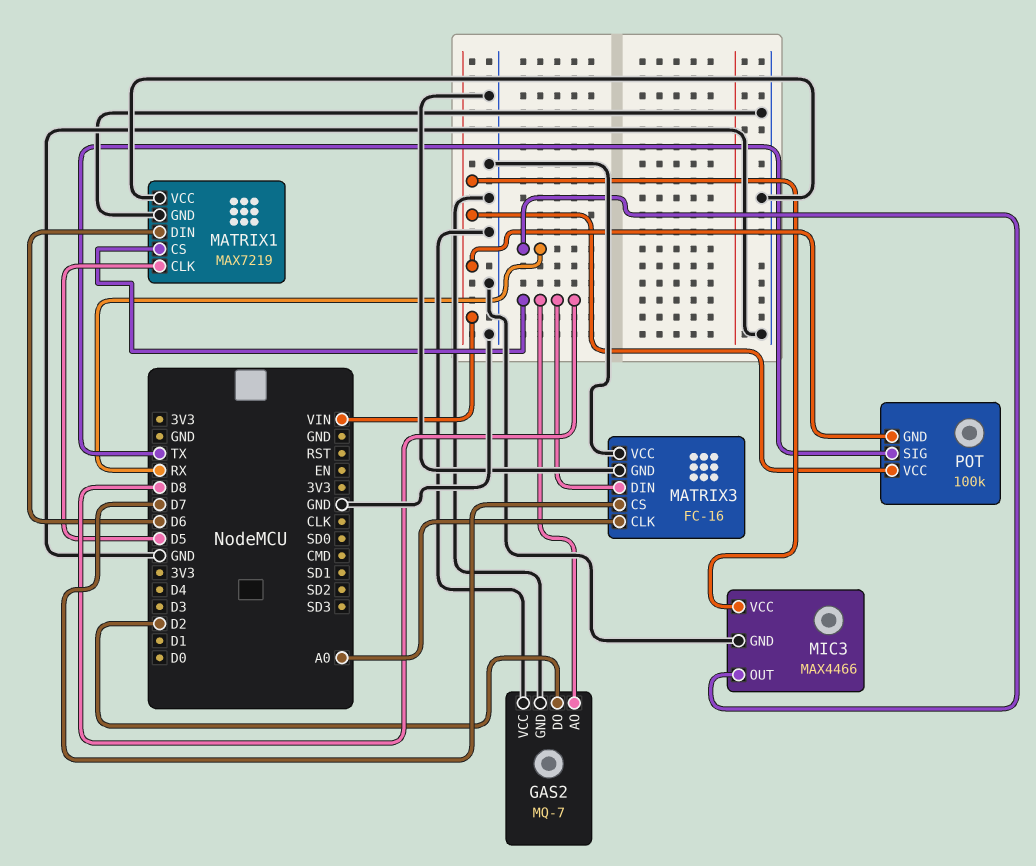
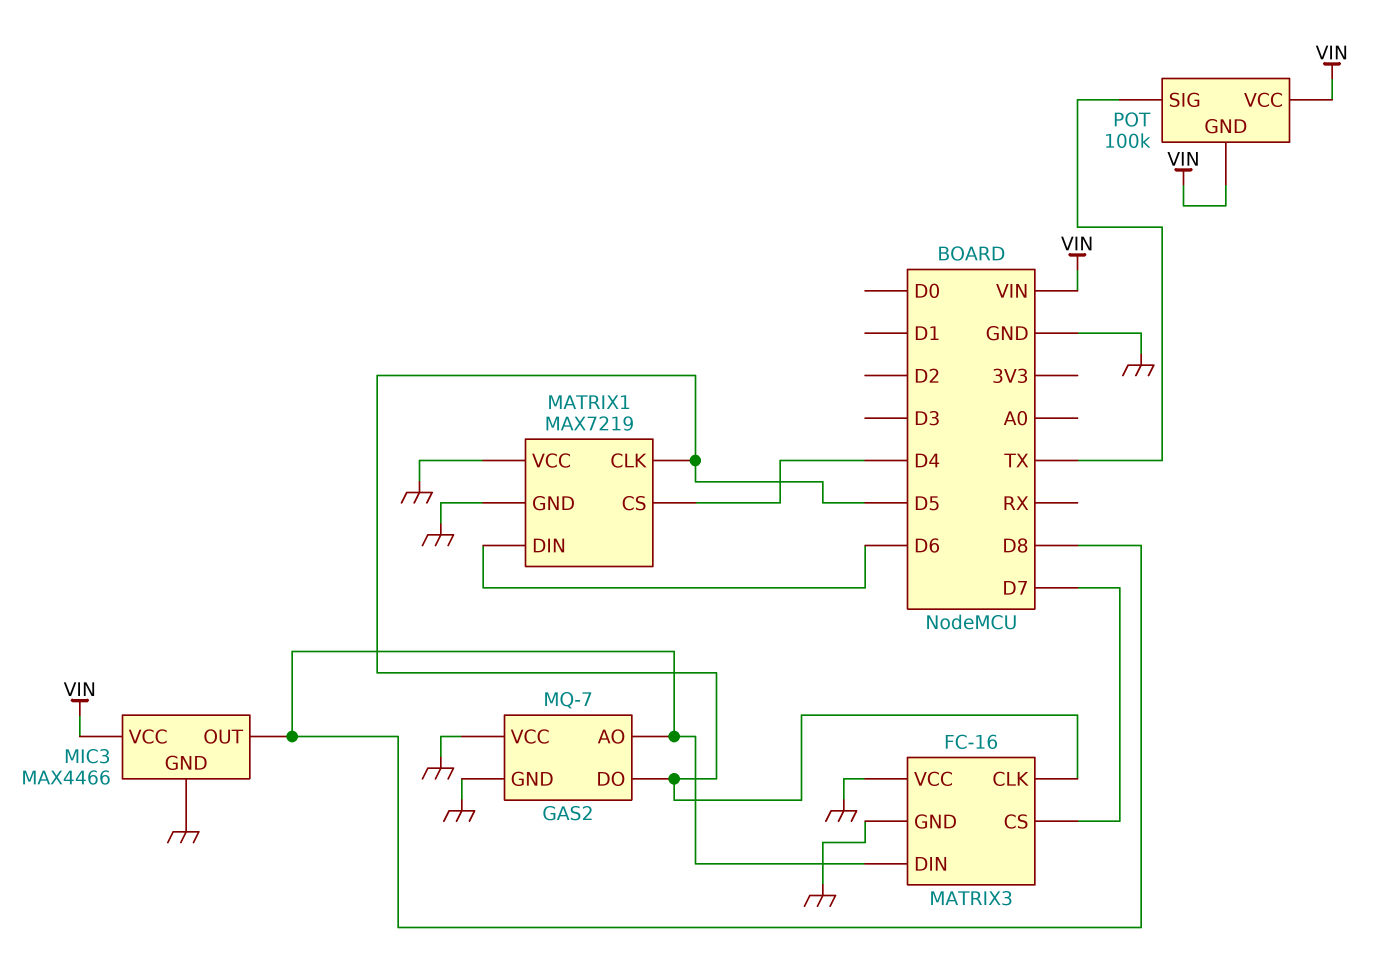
GAS2 pin DO: D2 -> D5
MATRIX1 pin CS: D8 -> D4
MATRIX3 pin CLK: A0 -> D5
MIC3 pin OUT: RX -> D8

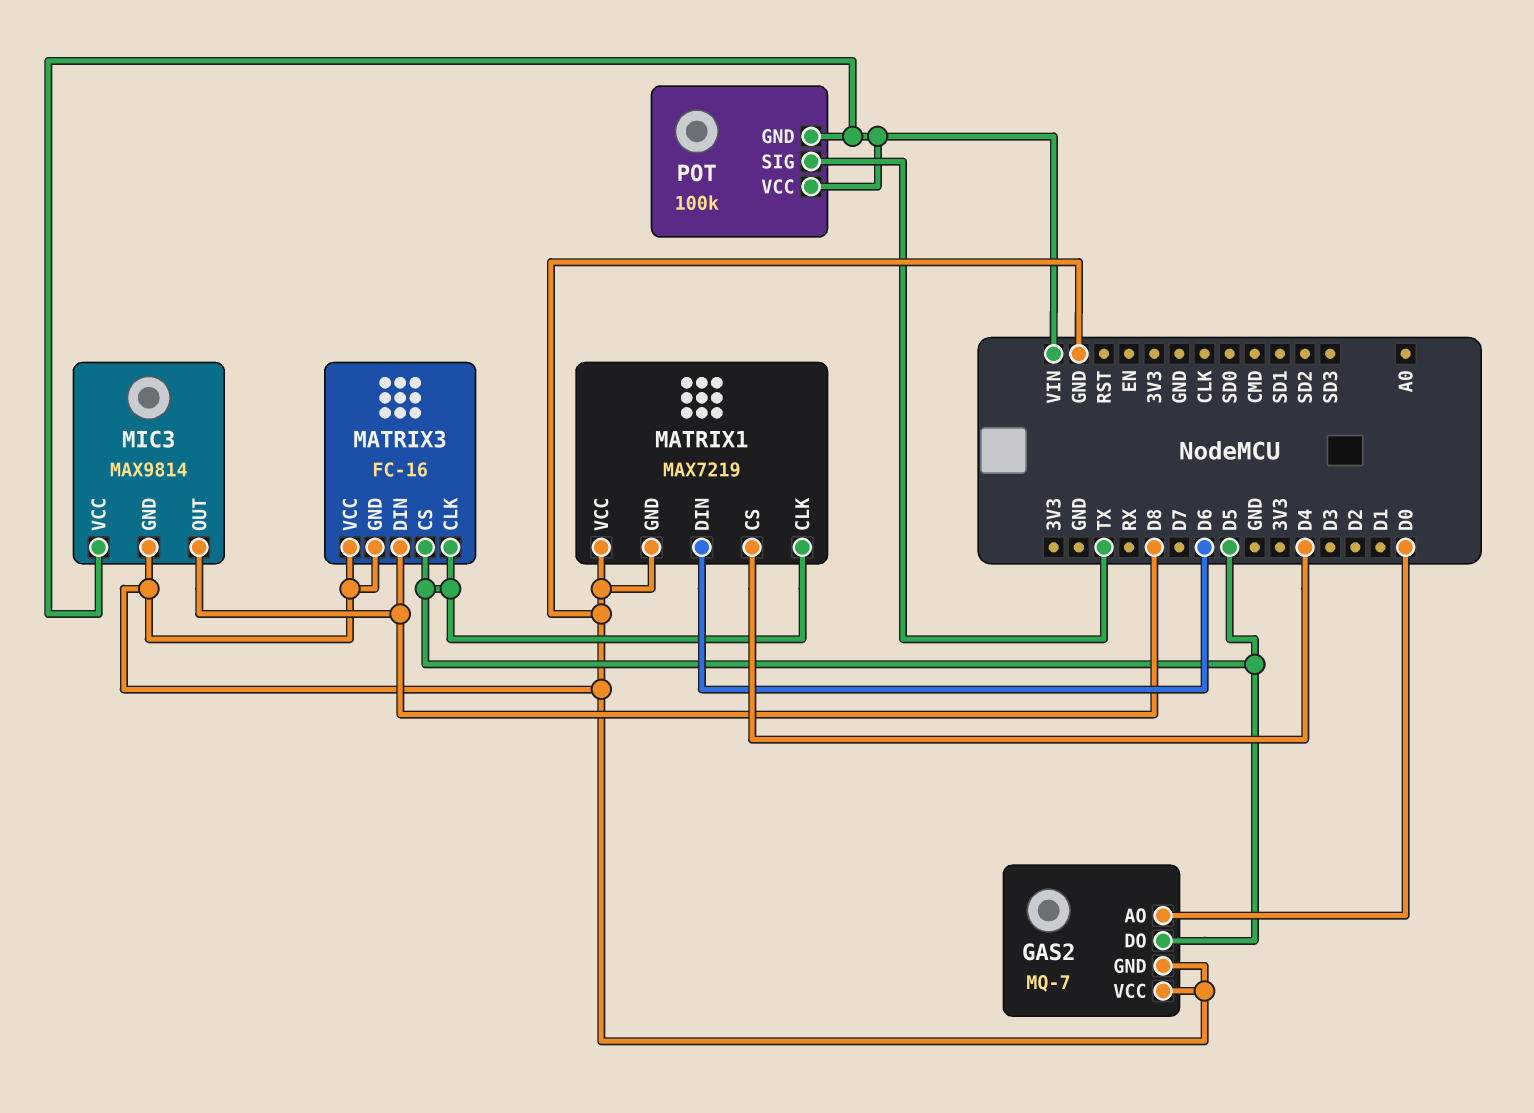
GAS2 pin AO: D8 -> D0
MATRIX3 pin CS: D7 -> D5
MIC3: MAX4466 -> MAX9814

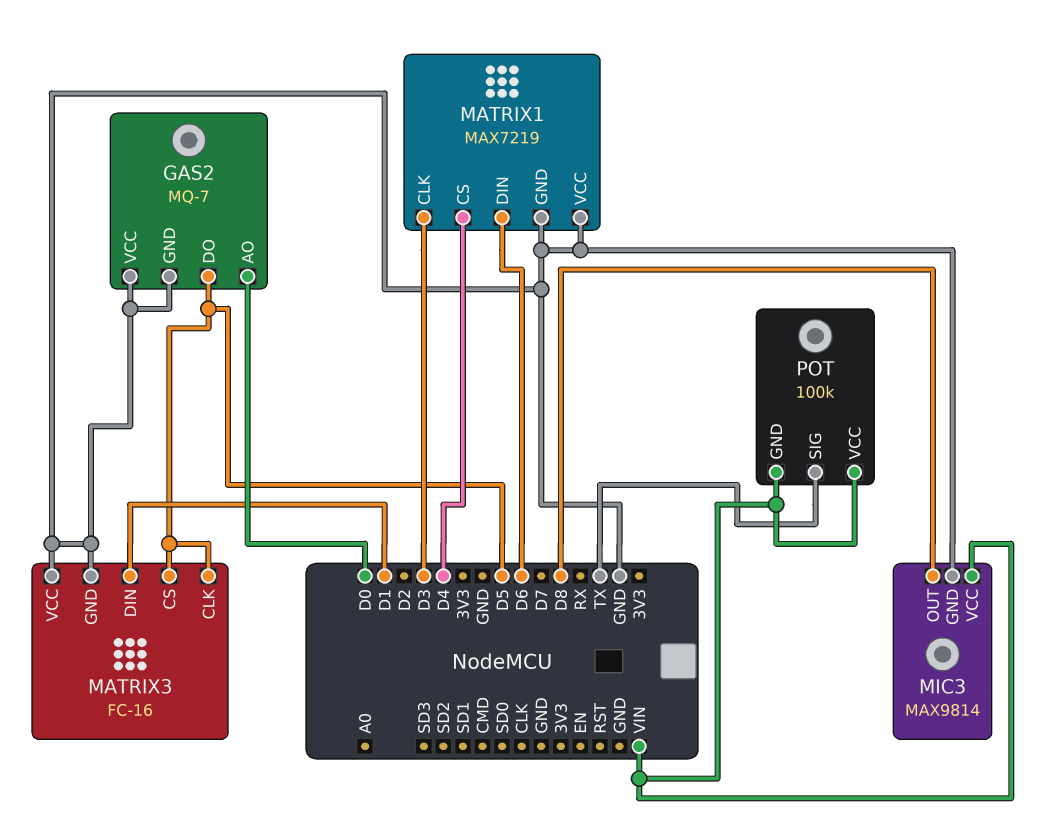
MATRIX1 pin CLK: D5 -> D3
MATRIX3 pin DIN: D8 -> D1

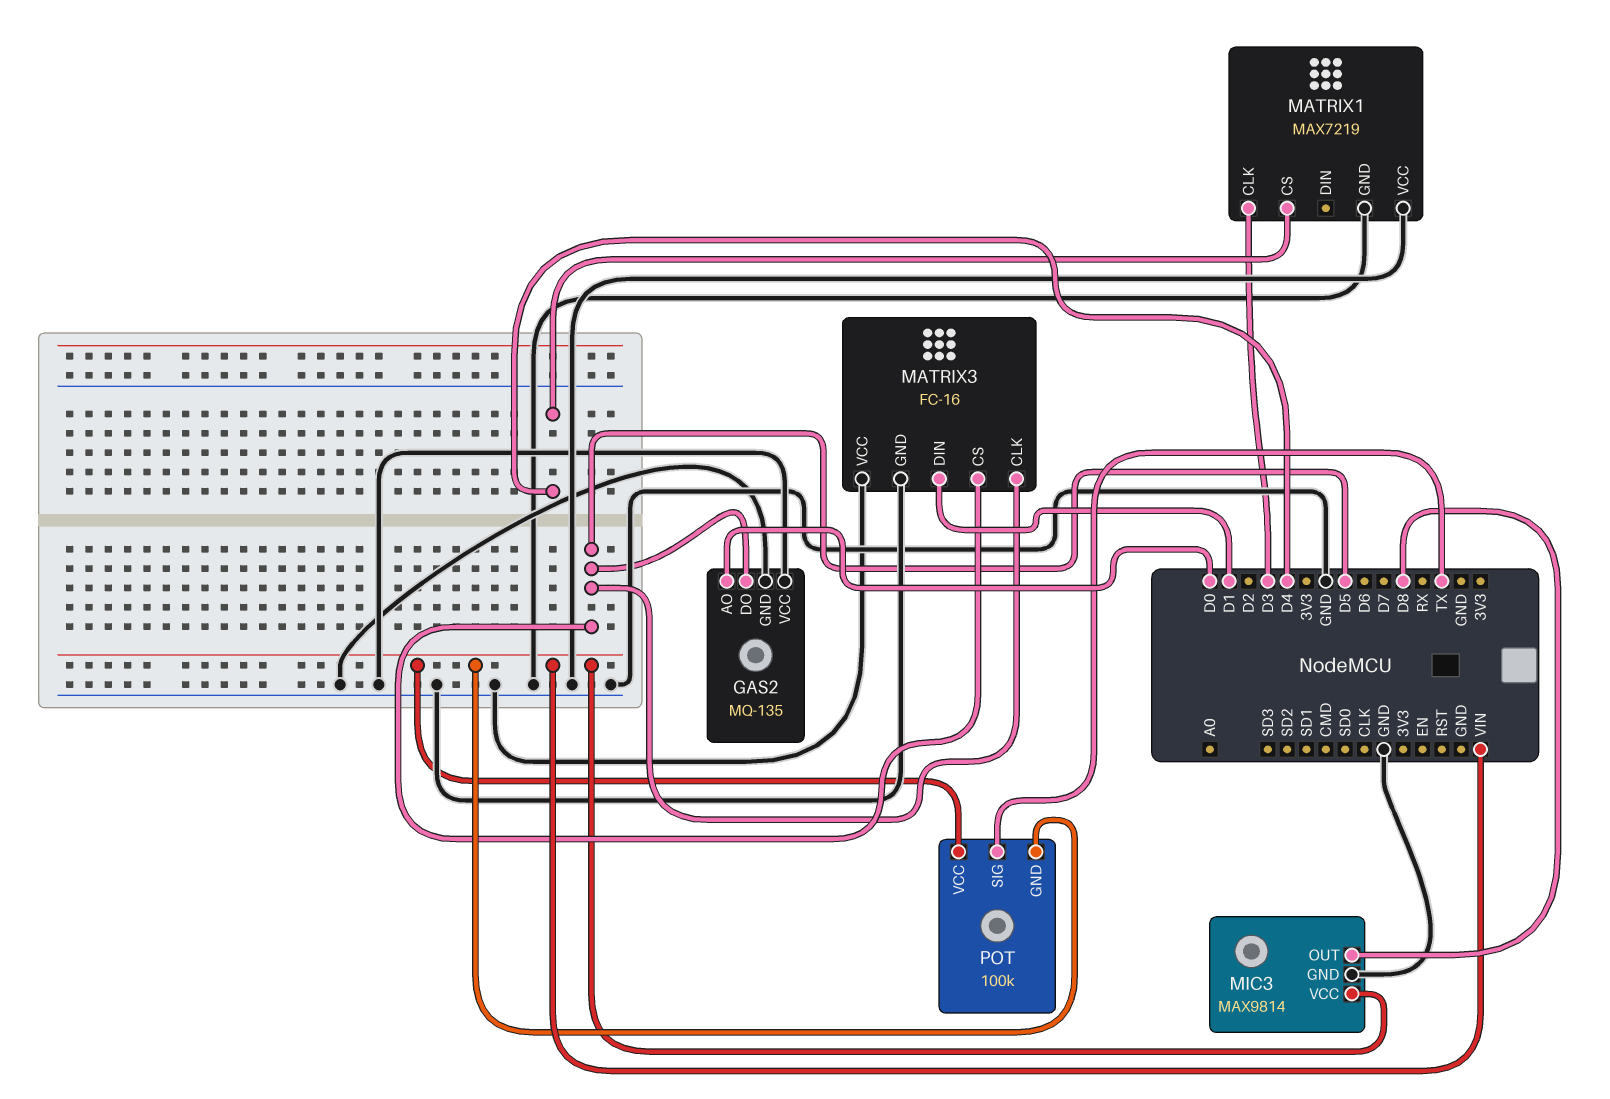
GAS2: MQ-7 -> MQ-135
MATRIX1 pin DIN: D6 -> none

